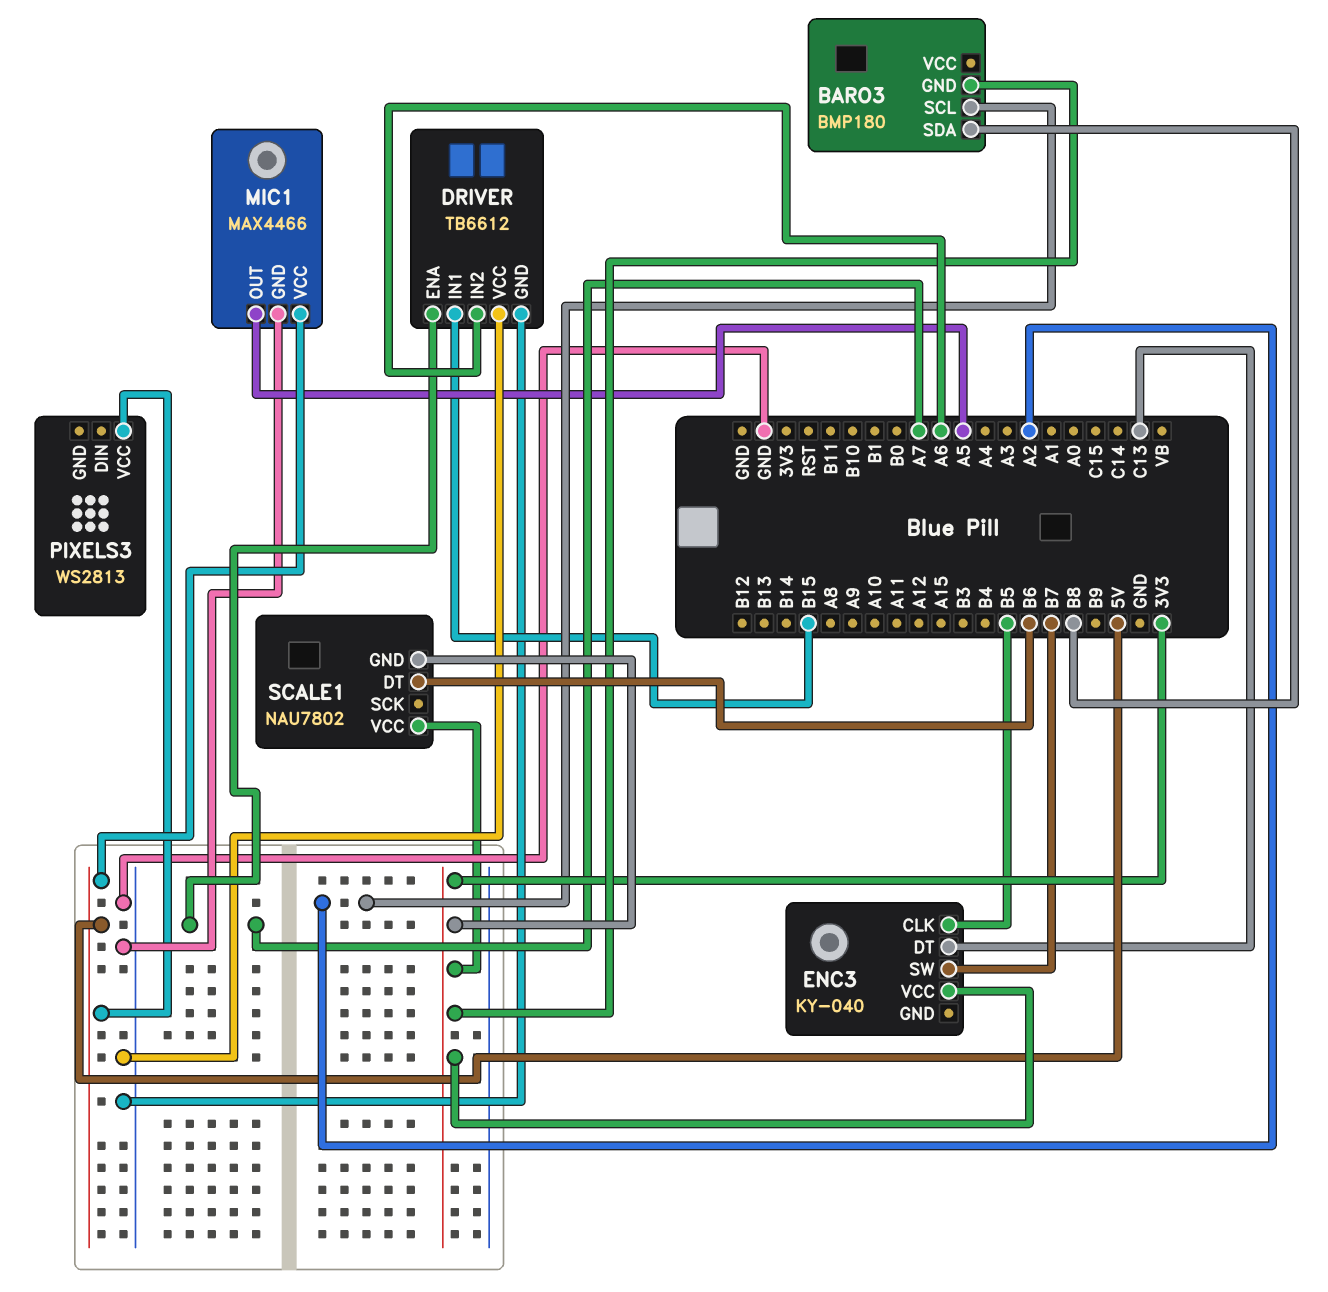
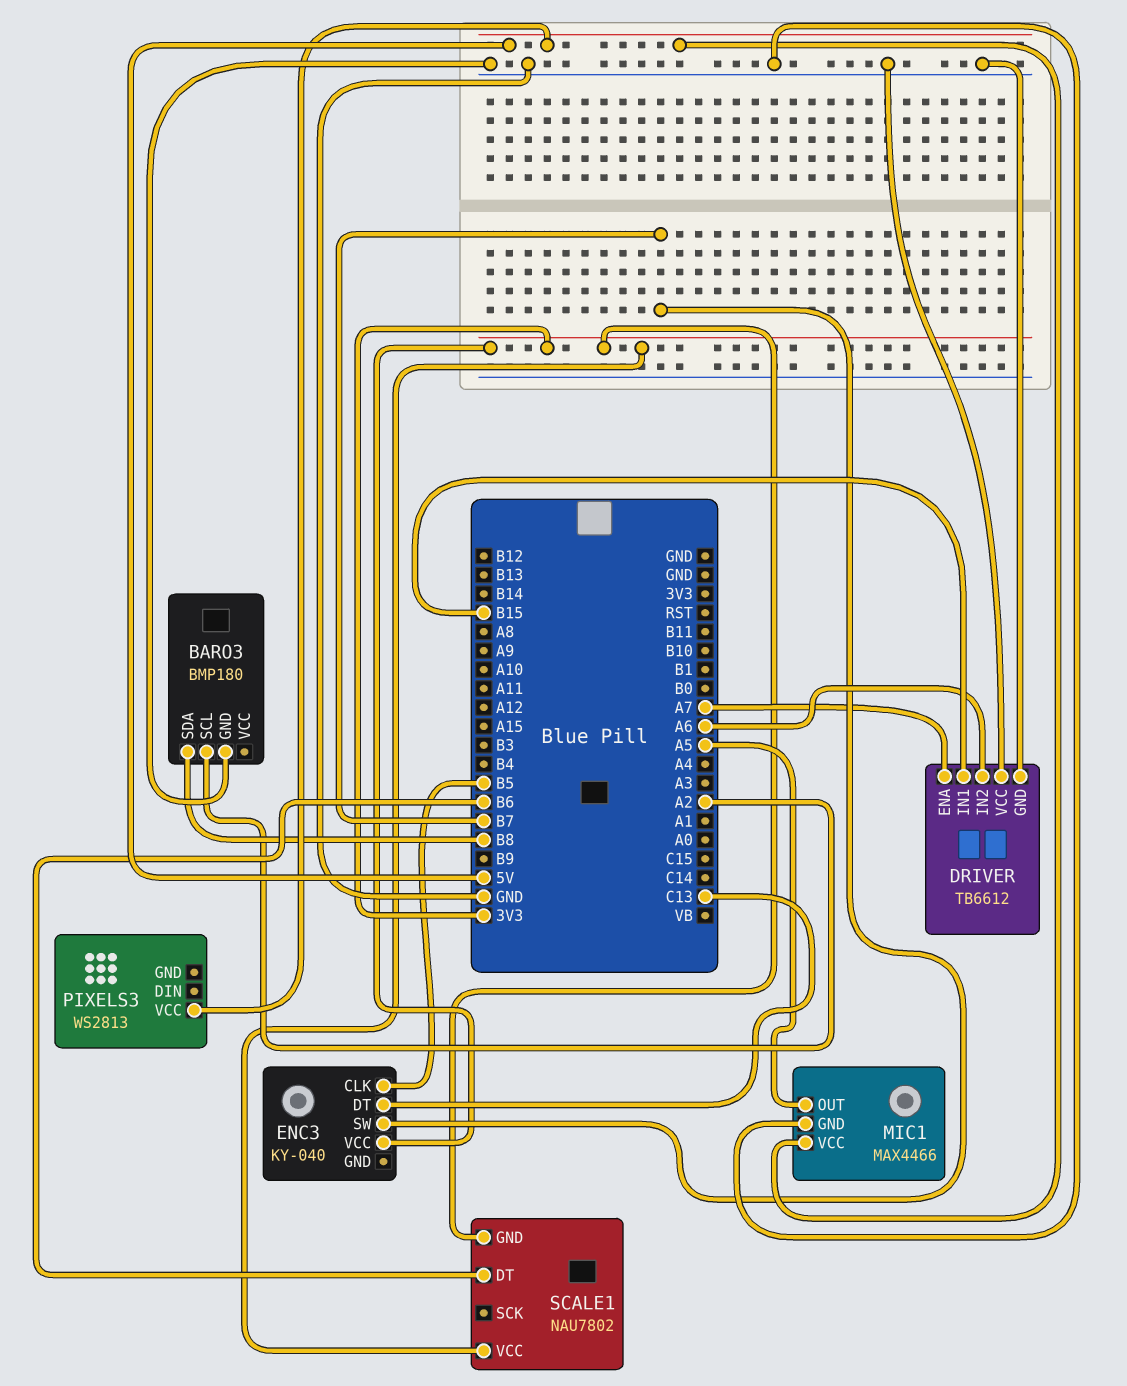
BARO3 pin GND: 3V3 -> GND

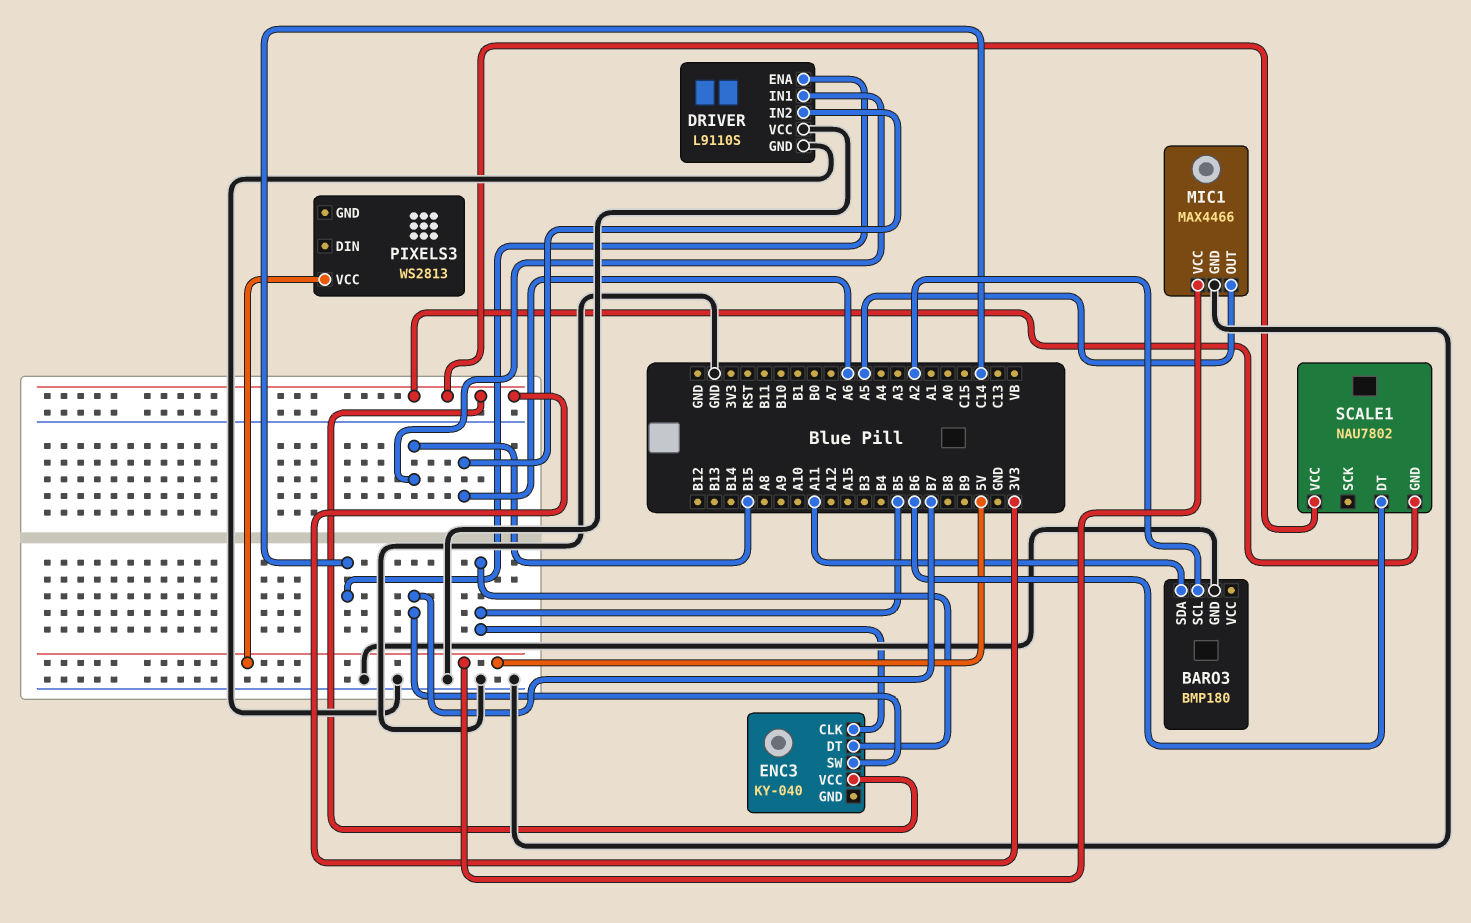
BARO3 pin SDA: B8 -> A11
DRIVER: TB6612 -> L9110S
DRIVER pin ENA: A7 -> C14
ENC3 pin DT: C13 -> B5

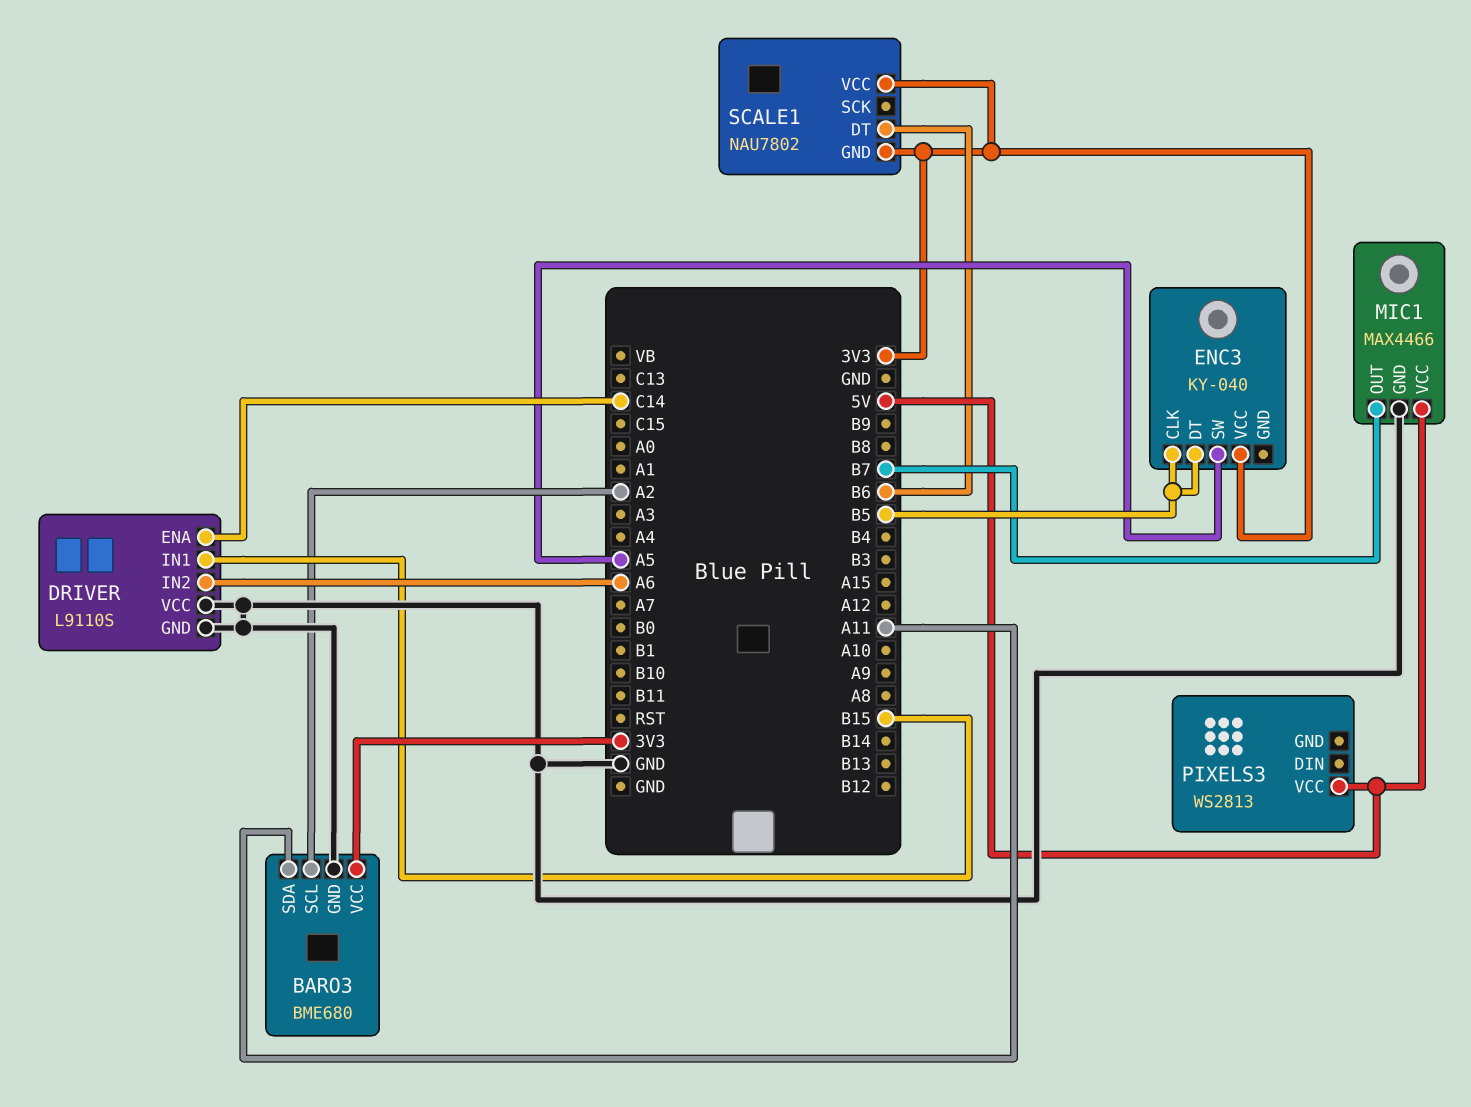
BARO3: BMP180 -> BME680
BARO3 pin VCC: none -> 3V3
ENC3 pin SW: B7 -> A5
MIC1 pin OUT: A5 -> B7

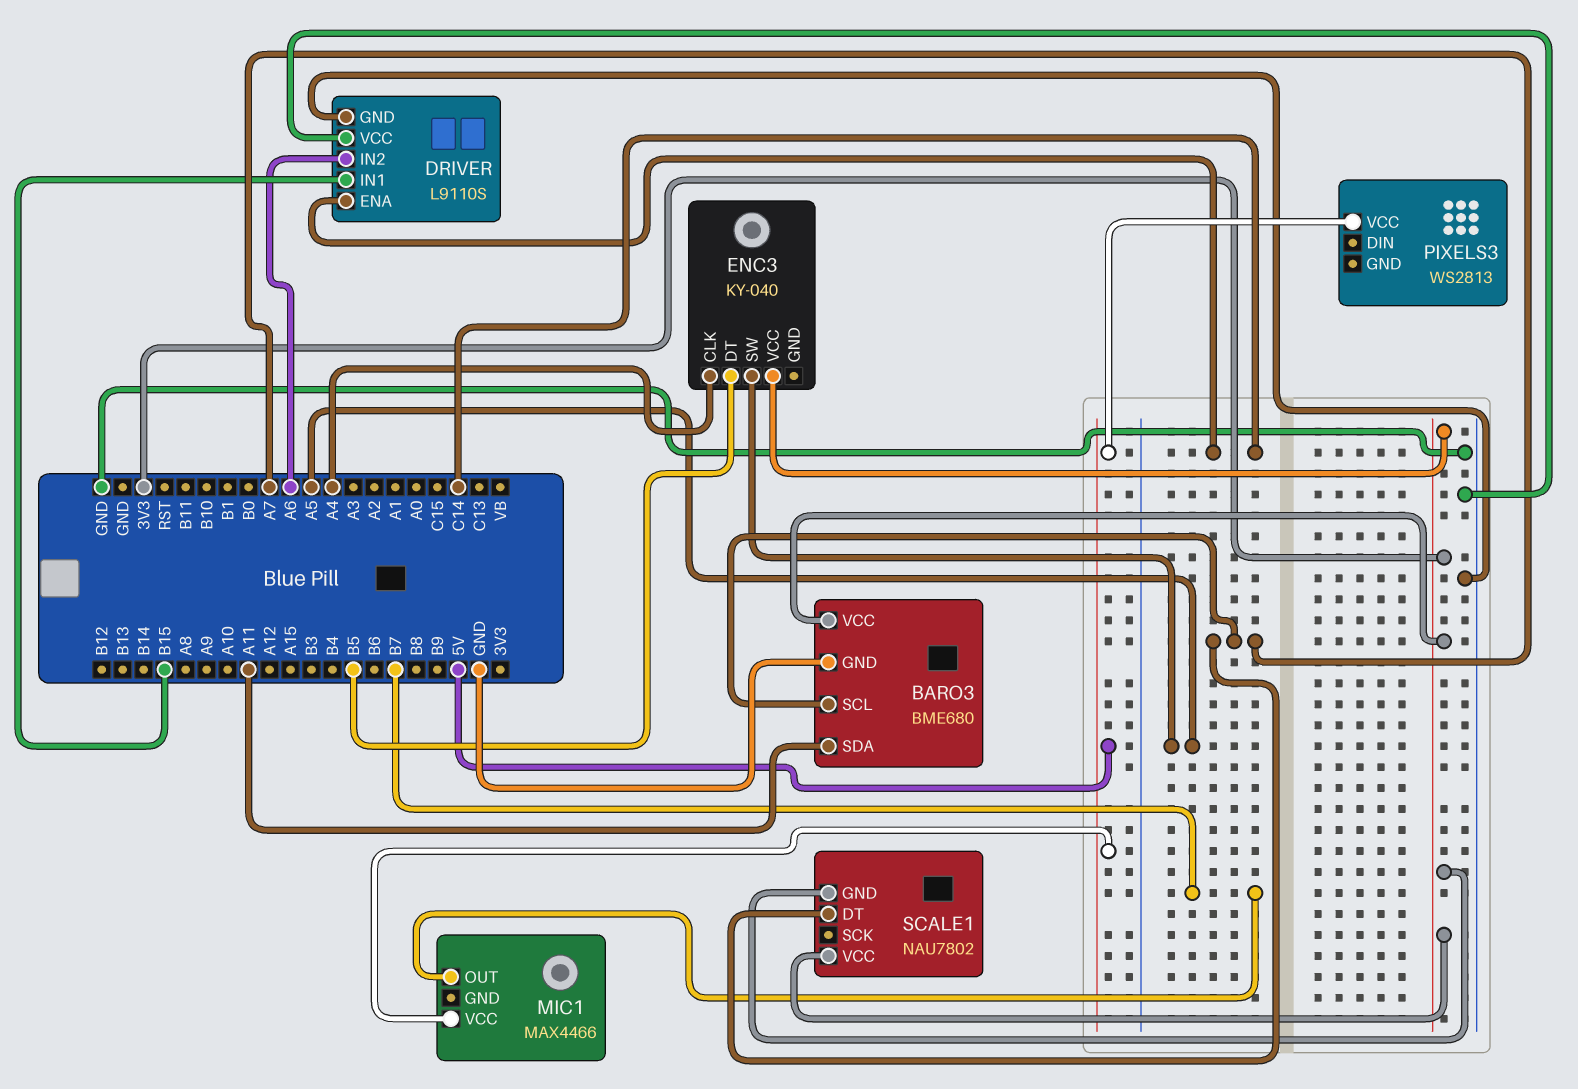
BARO3 pin SCL: A2 -> A7
ENC3 pin CLK: B5 -> A4
MIC1 pin GND: GND -> none
SCALE1 pin DT: B6 -> A7

